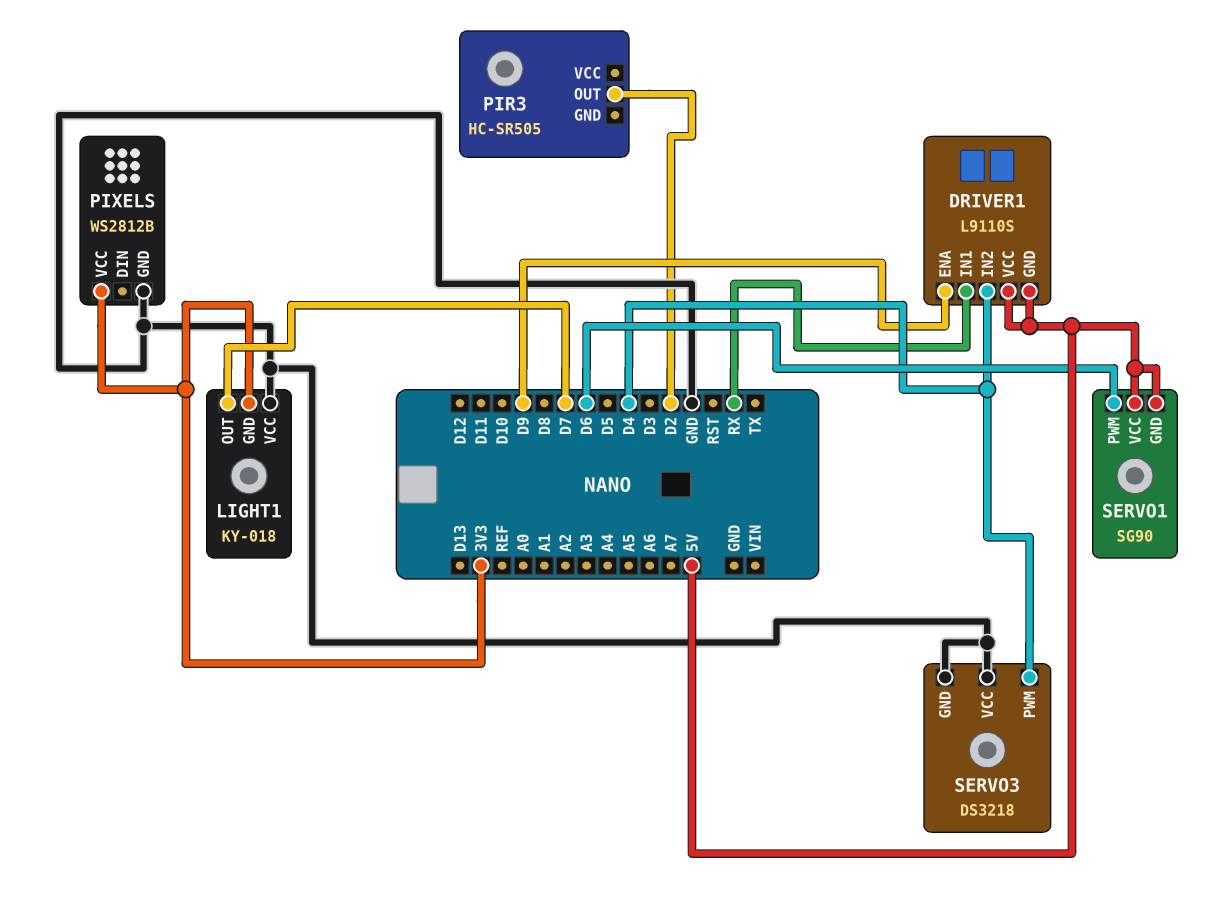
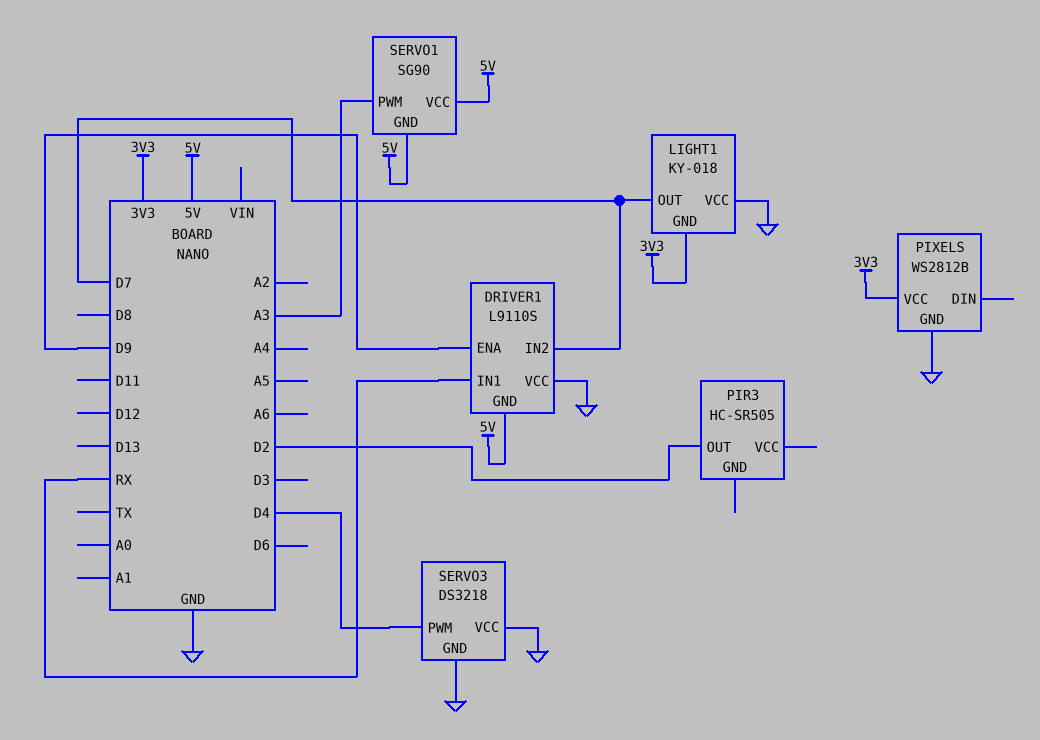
DRIVER1 pin IN2: D4 -> D7
DRIVER1 pin VCC: 5V -> GND
SERVO1 pin PWM: D6 -> A3

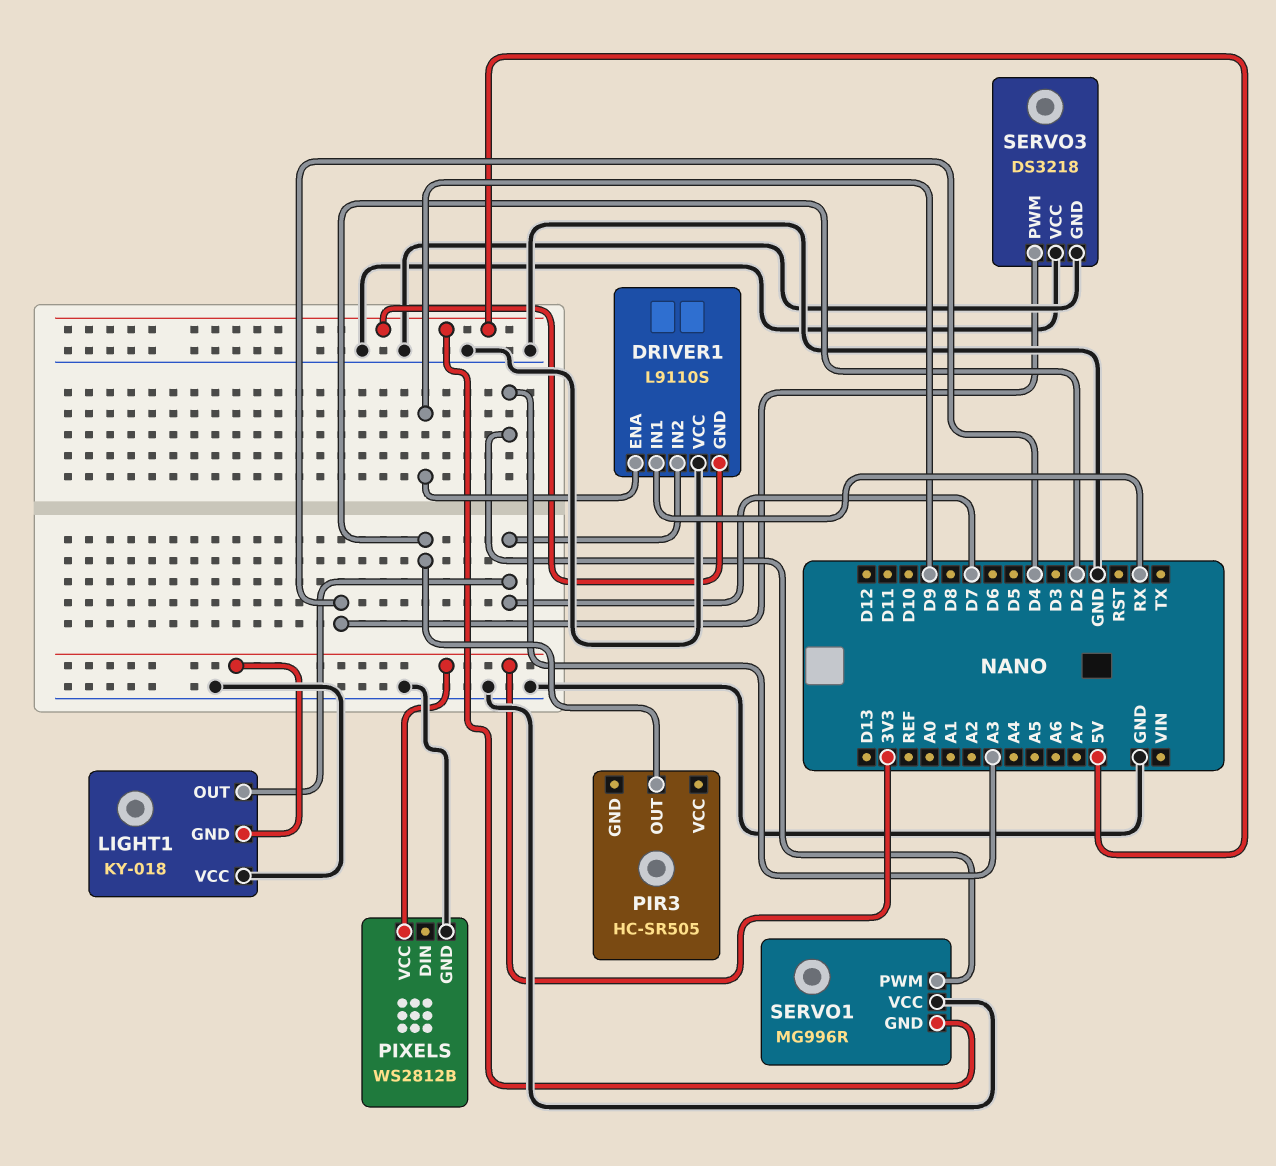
SERVO1: SG90 -> MG996R
SERVO1 pin VCC: 5V -> GND

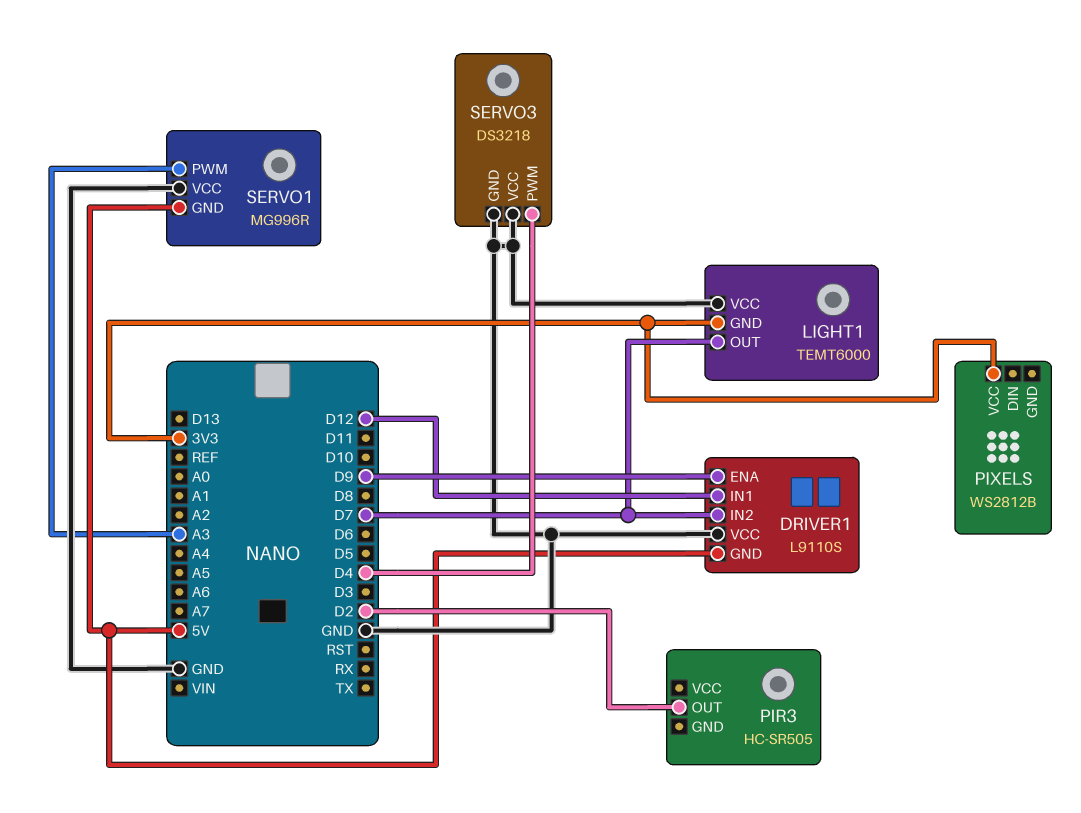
DRIVER1 pin IN1: RX -> D12
LIGHT1: KY-018 -> TEMT6000
PIXELS pin GND: GND -> none

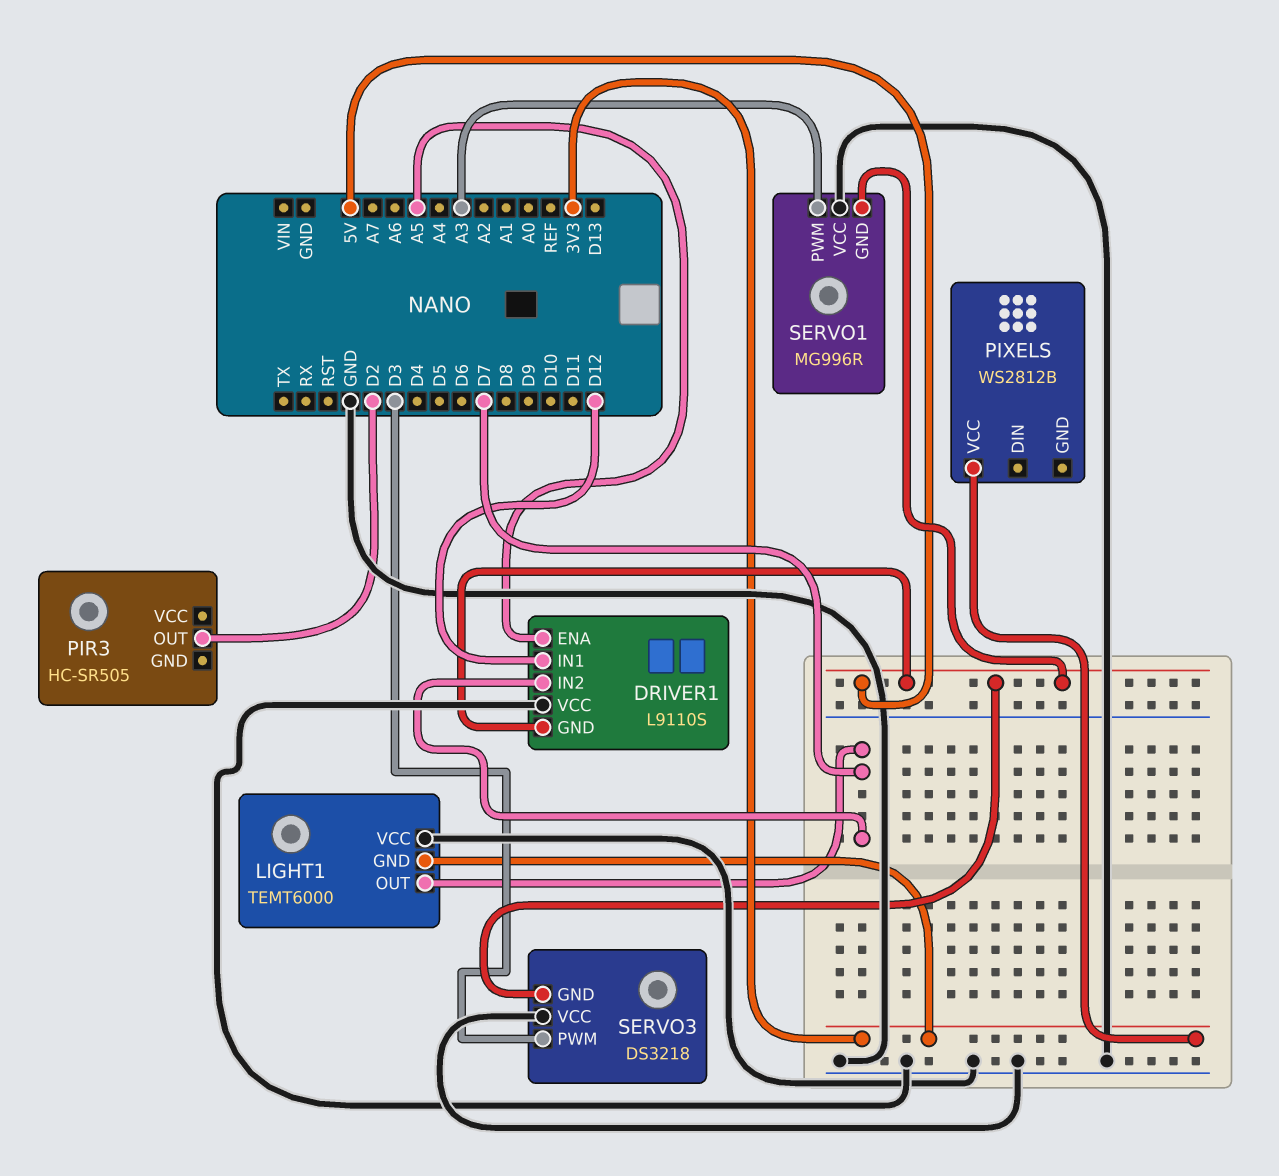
DRIVER1 pin ENA: D9 -> A5
SERVO3 pin GND: GND -> 5V
SERVO3 pin PWM: D4 -> D3

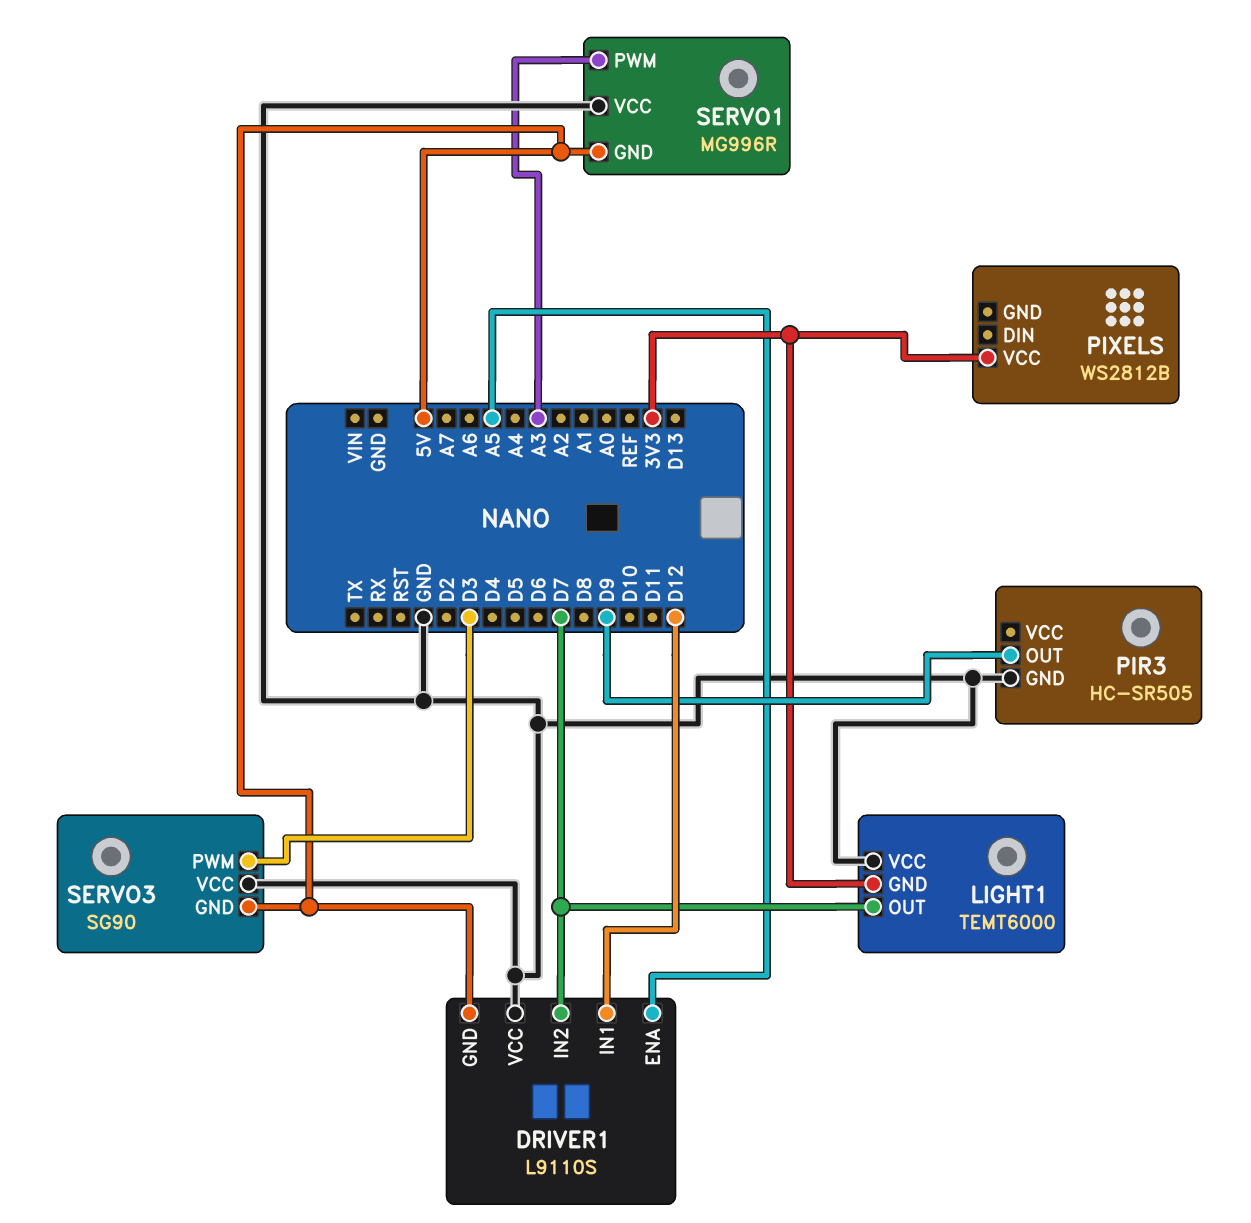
PIR3 pin GND: none -> GND
PIR3 pin OUT: D2 -> D9
SERVO3: DS3218 -> SG90

